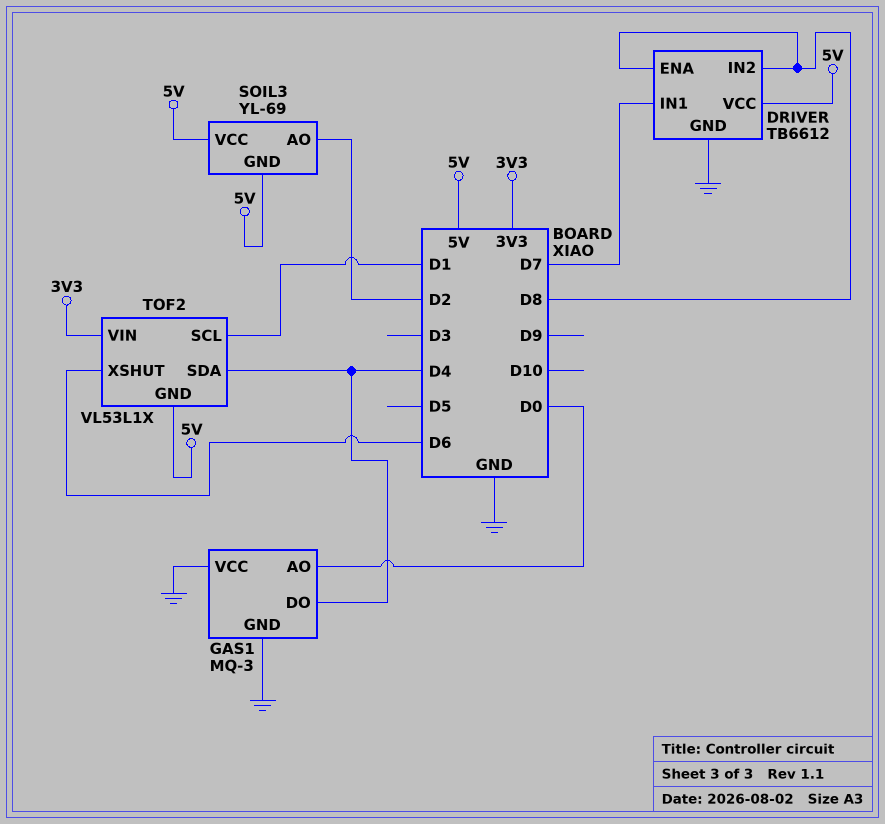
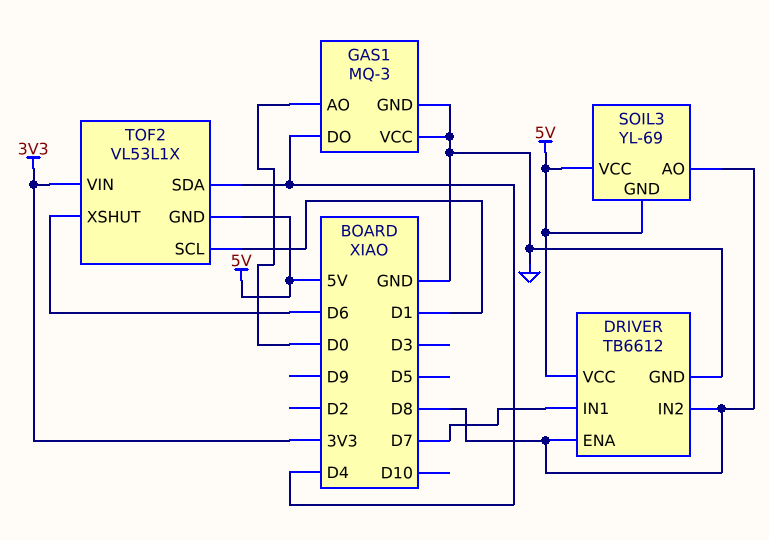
SOIL3 pin AO: D2 -> D8

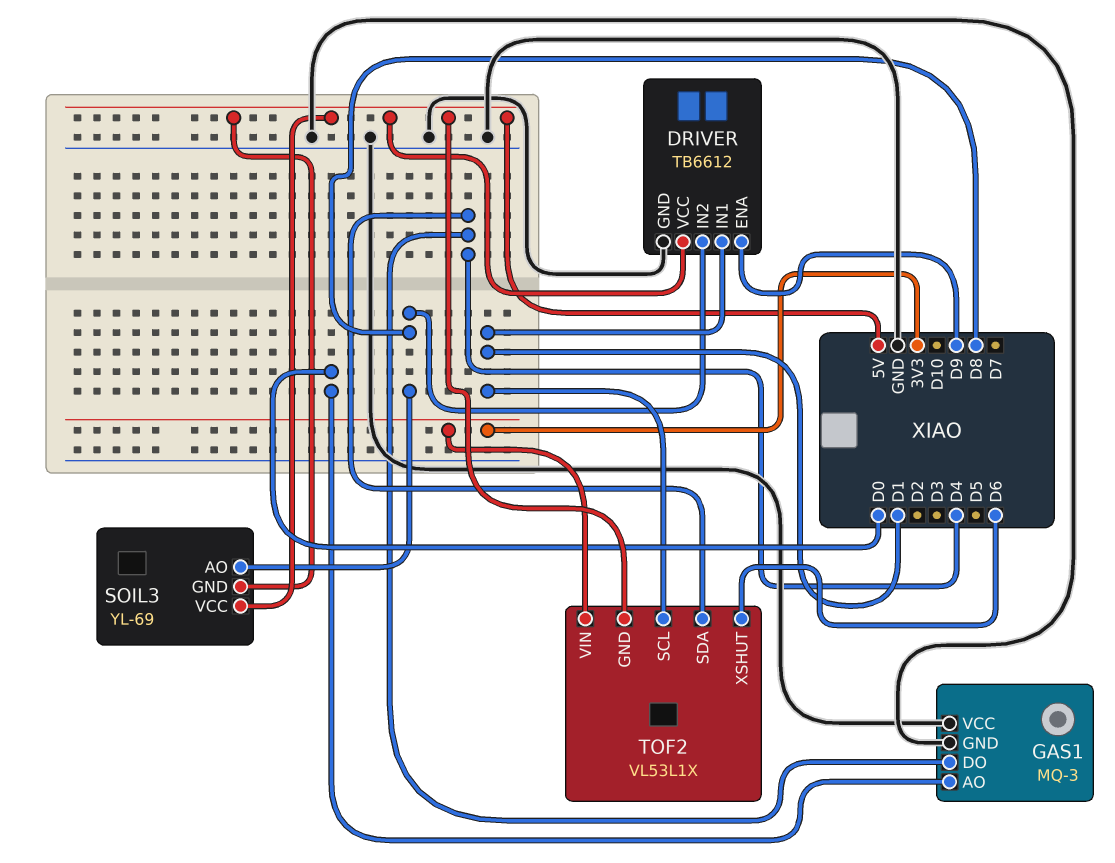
DRIVER pin ENA: D8 -> D9
DRIVER pin IN1: D7 -> D1

